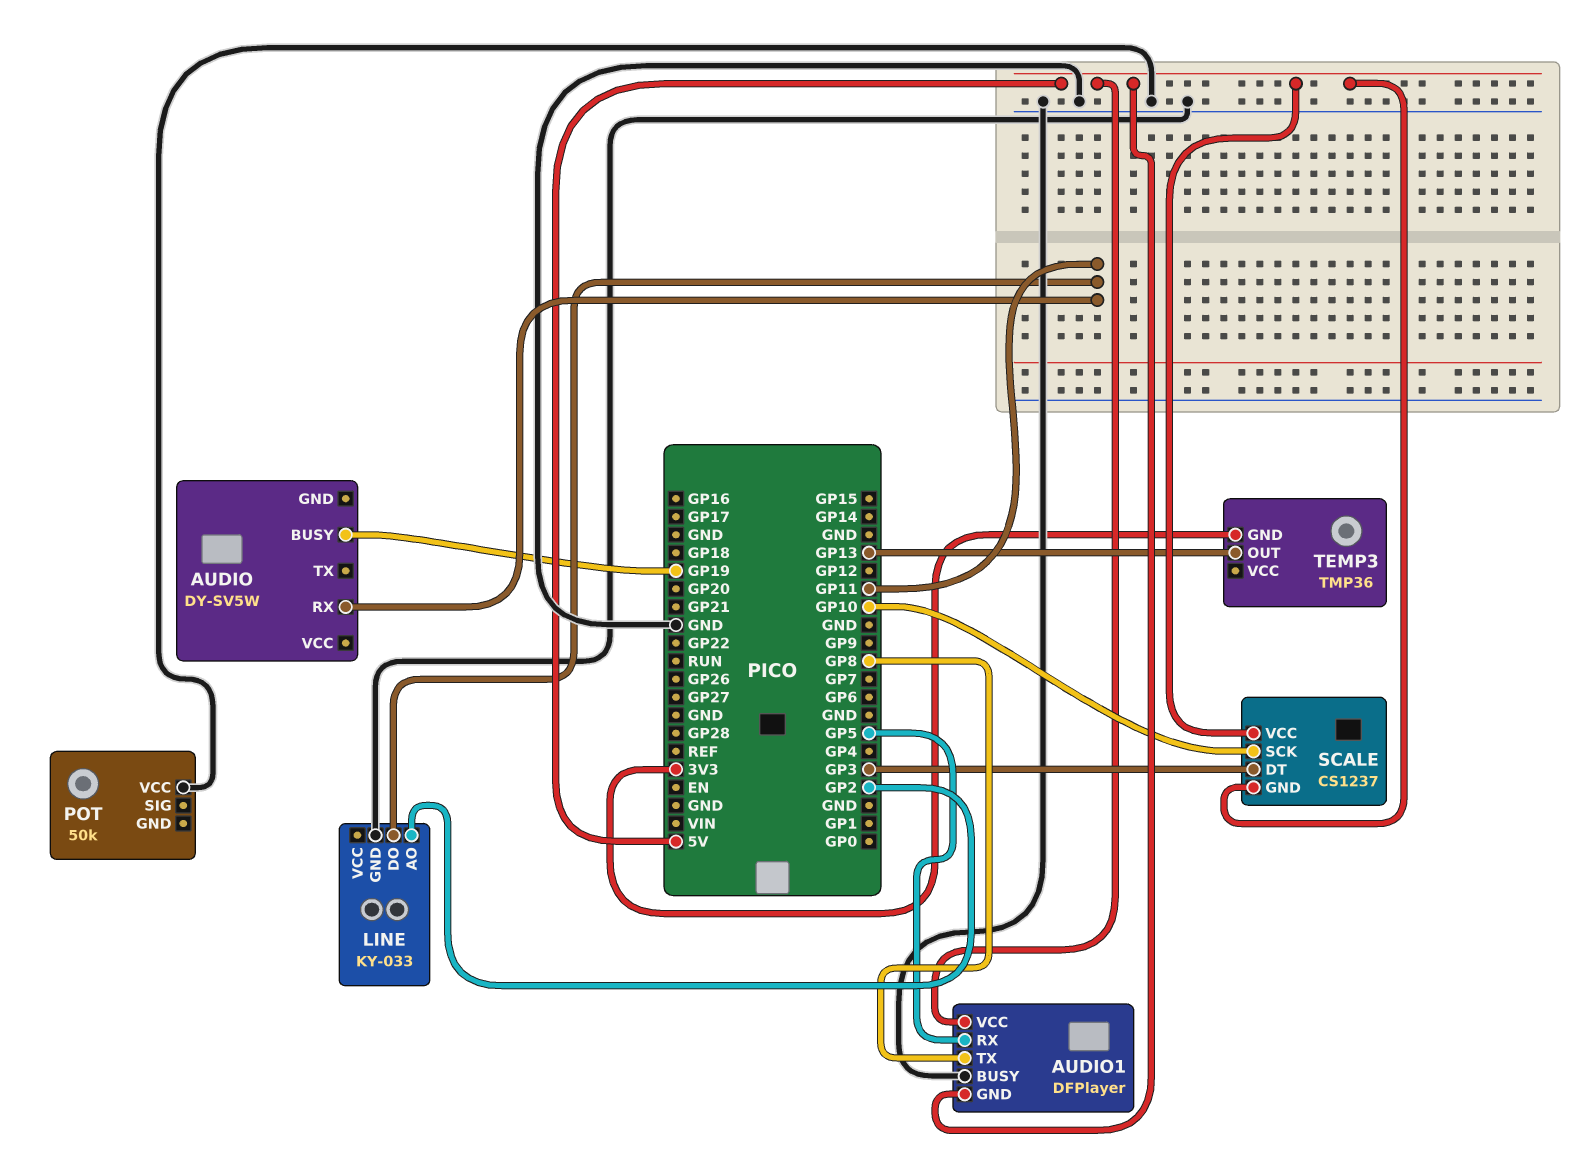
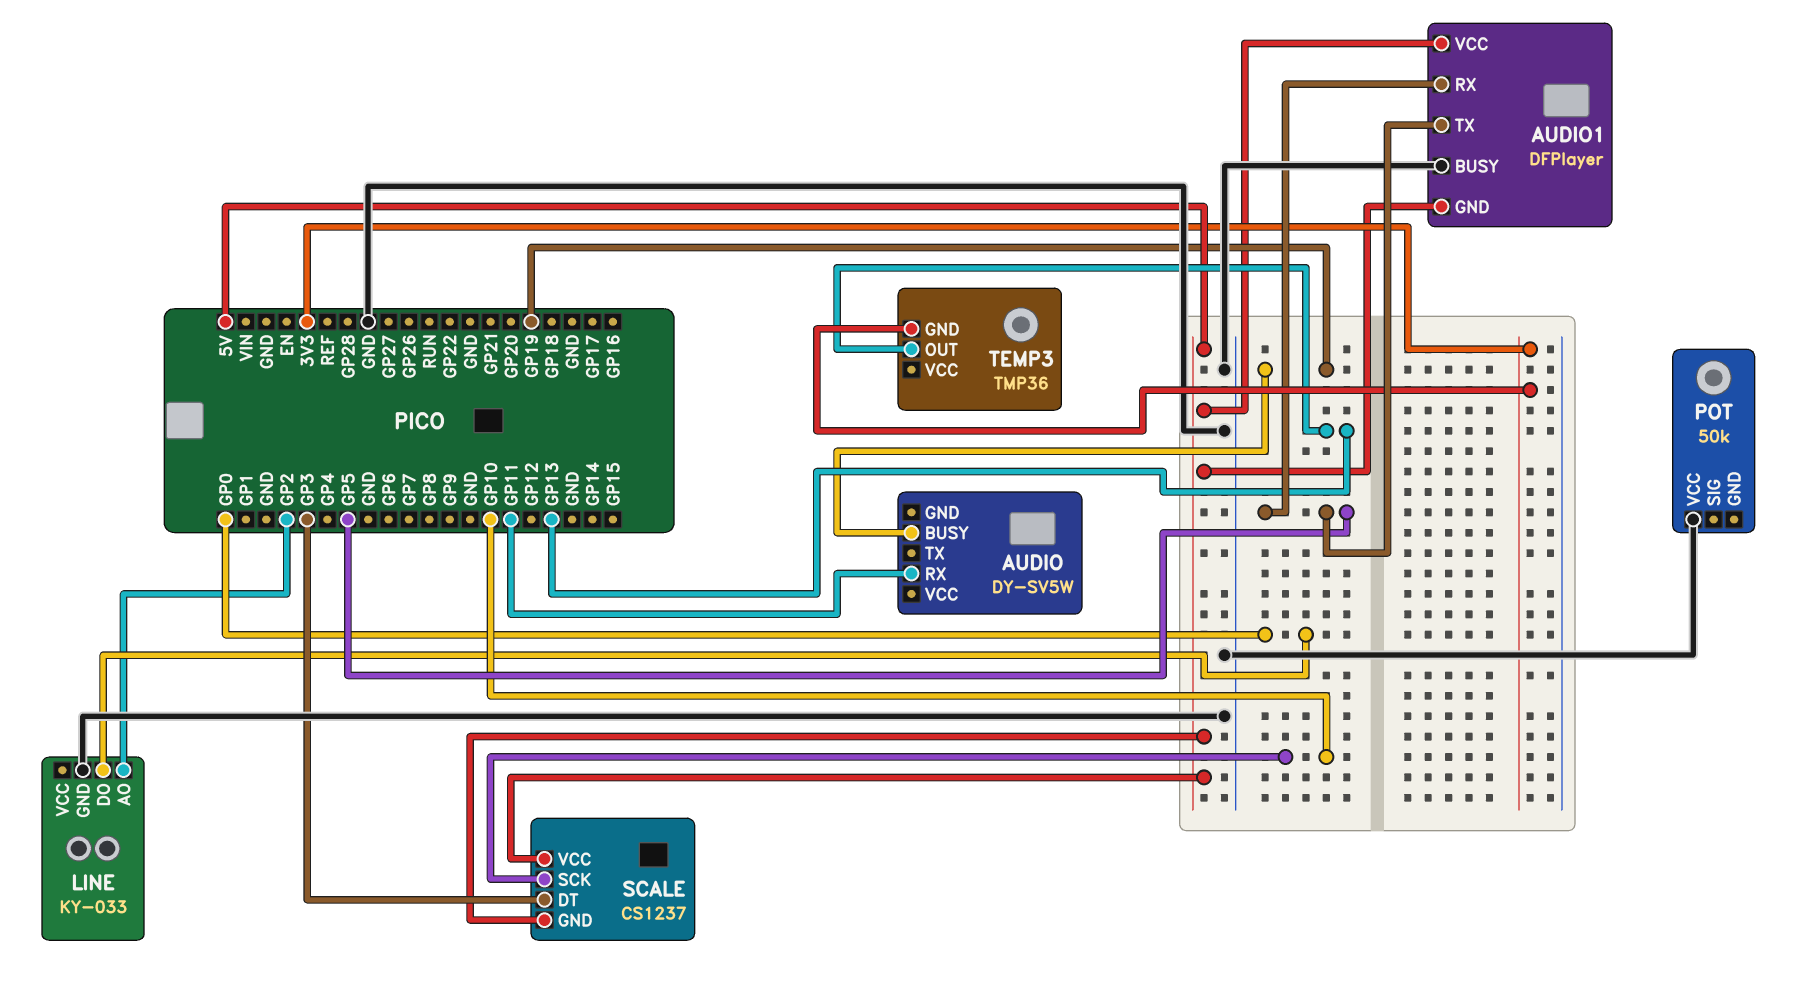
AUDIO1 pin TX: GP8 -> GP5
LINE pin DO: GP11 -> GP0

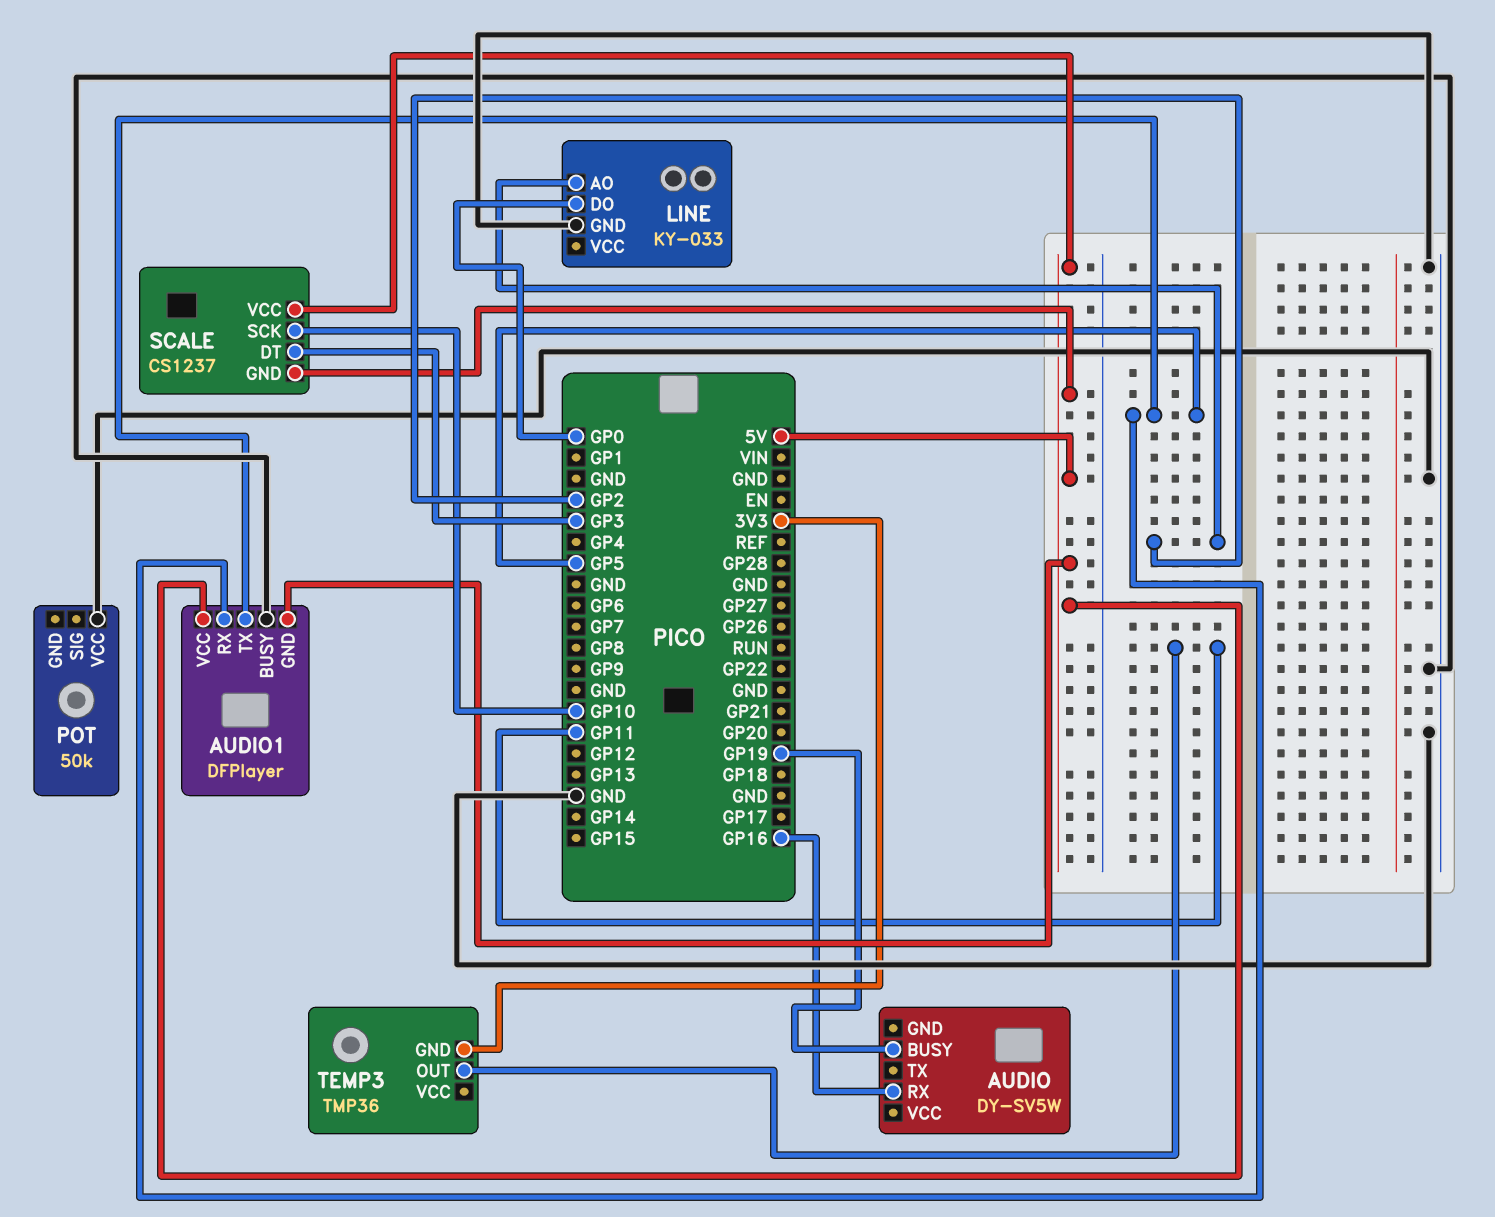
AUDIO pin RX: GP11 -> GP16
TEMP3 pin OUT: GP13 -> GP11

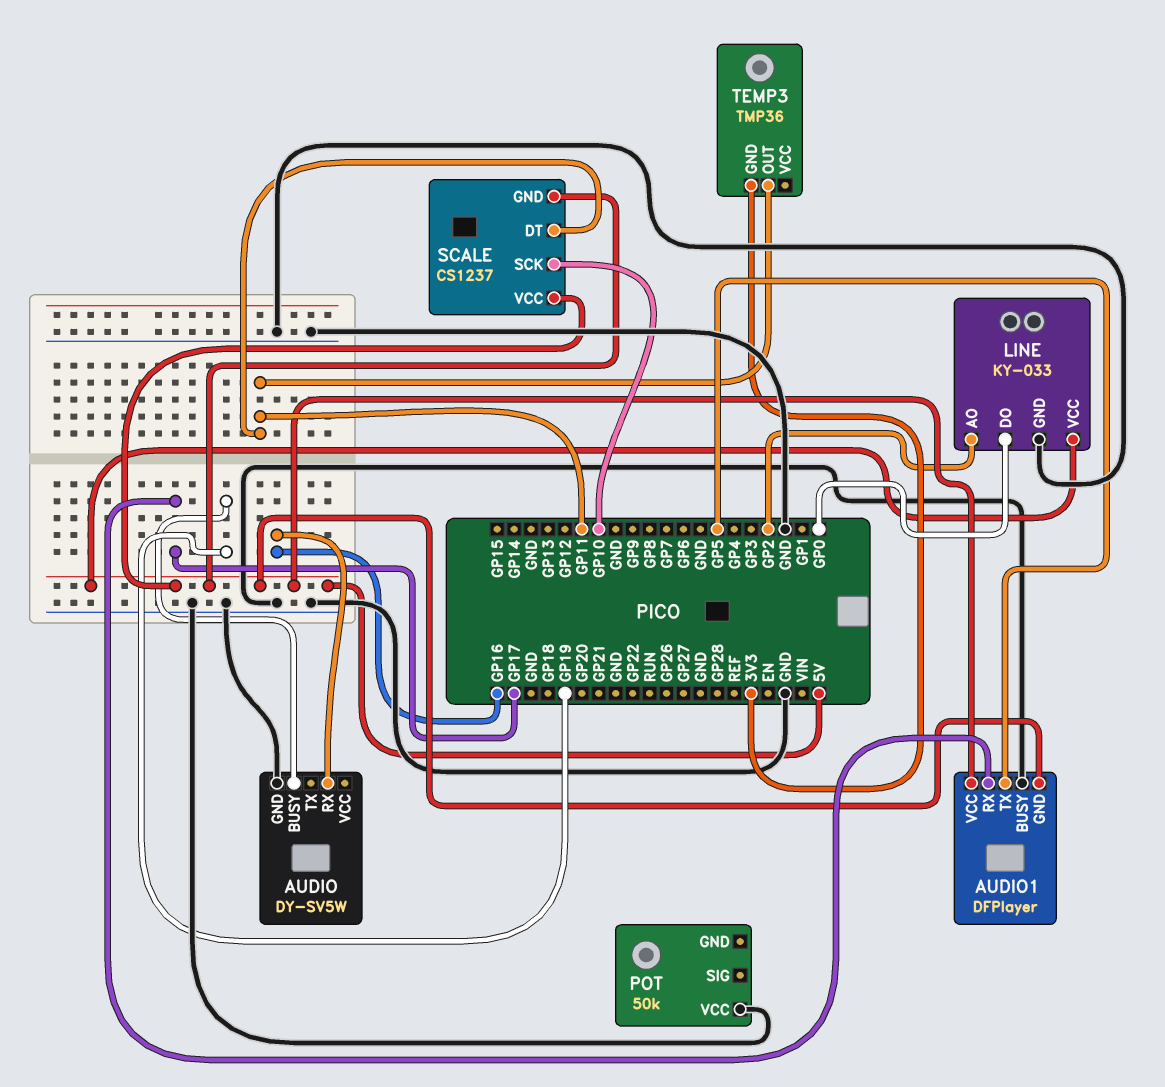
AUDIO pin GND: none -> GND
AUDIO1 pin RX: GP5 -> GP17
LINE pin VCC: none -> 5V
SCALE pin DT: GP3 -> GP11

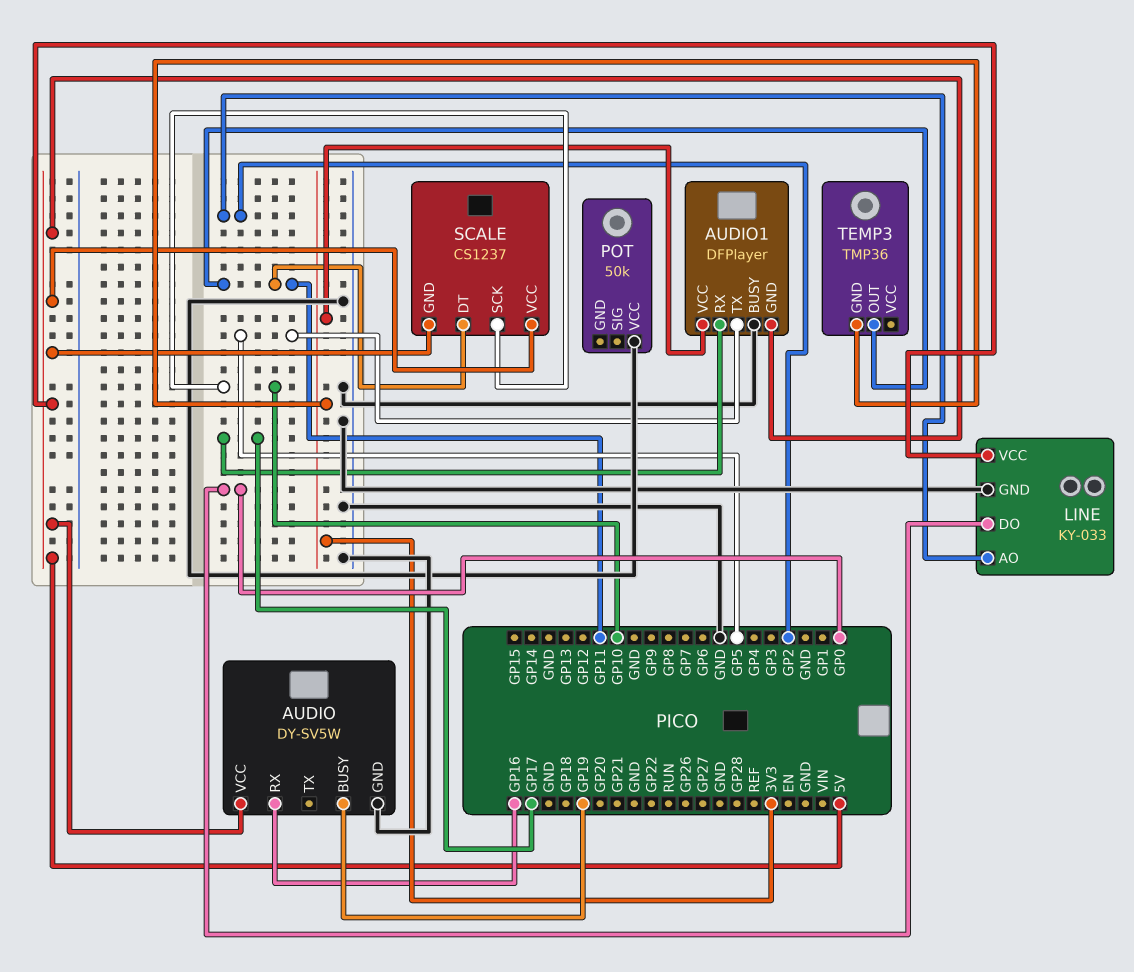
AUDIO pin VCC: none -> 5V
AUDIO1 pin VCC: 5V -> 3V3

